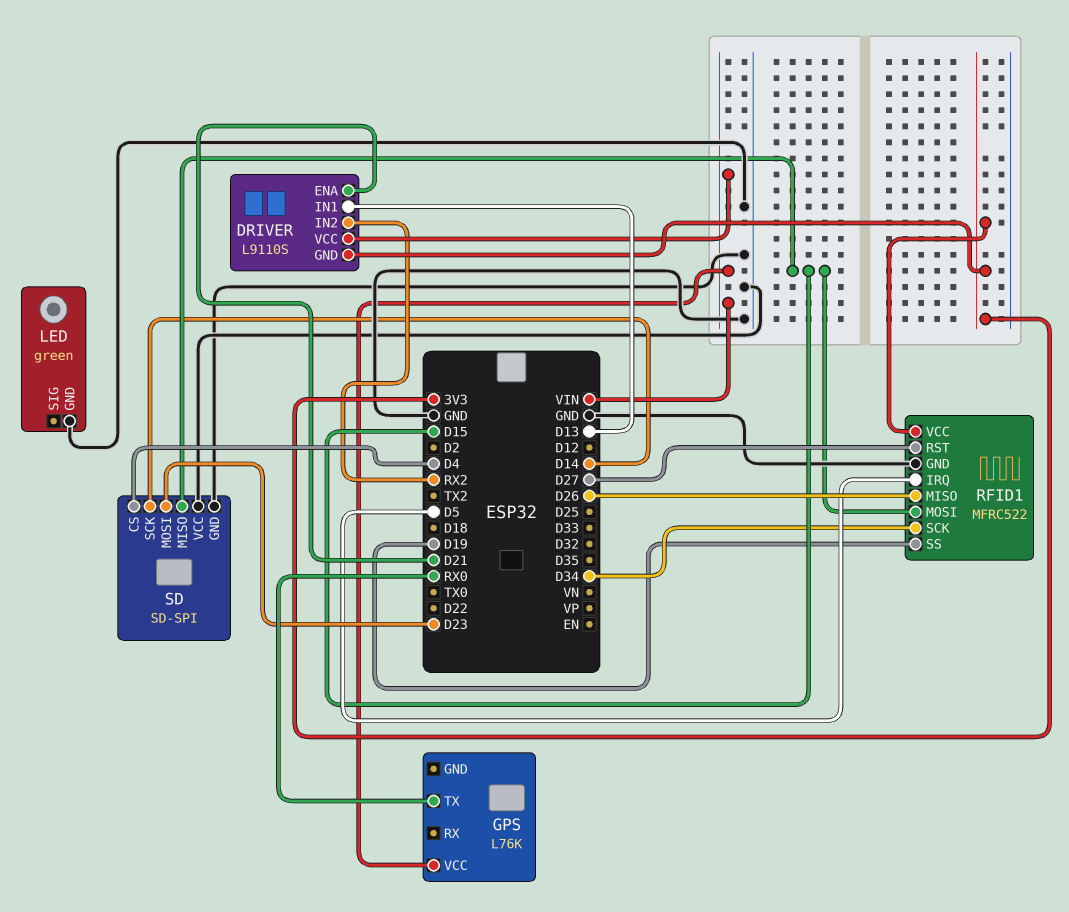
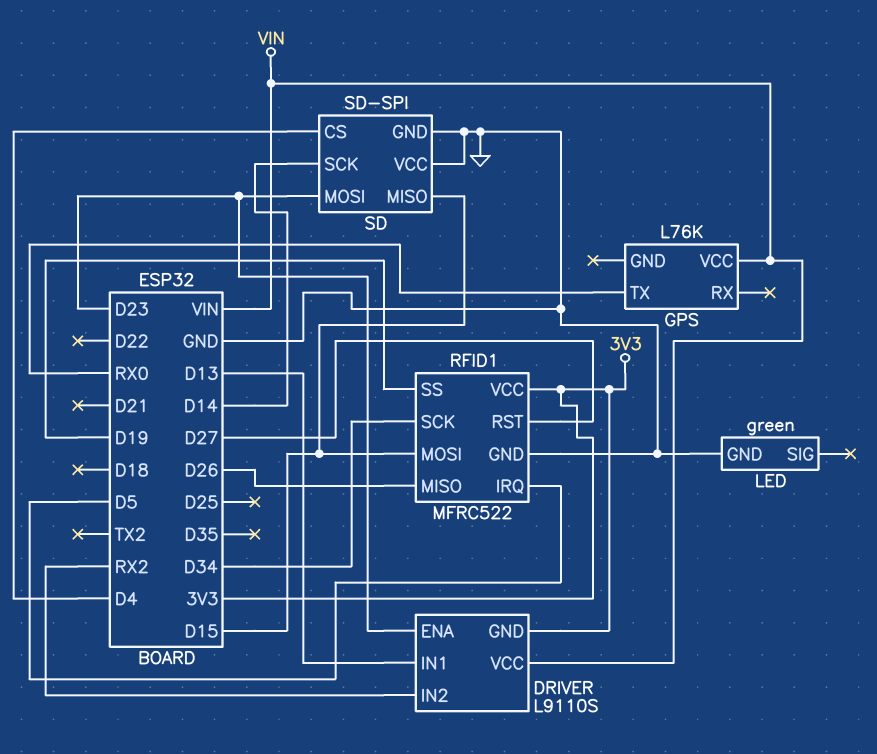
DRIVER pin ENA: D21 -> D23

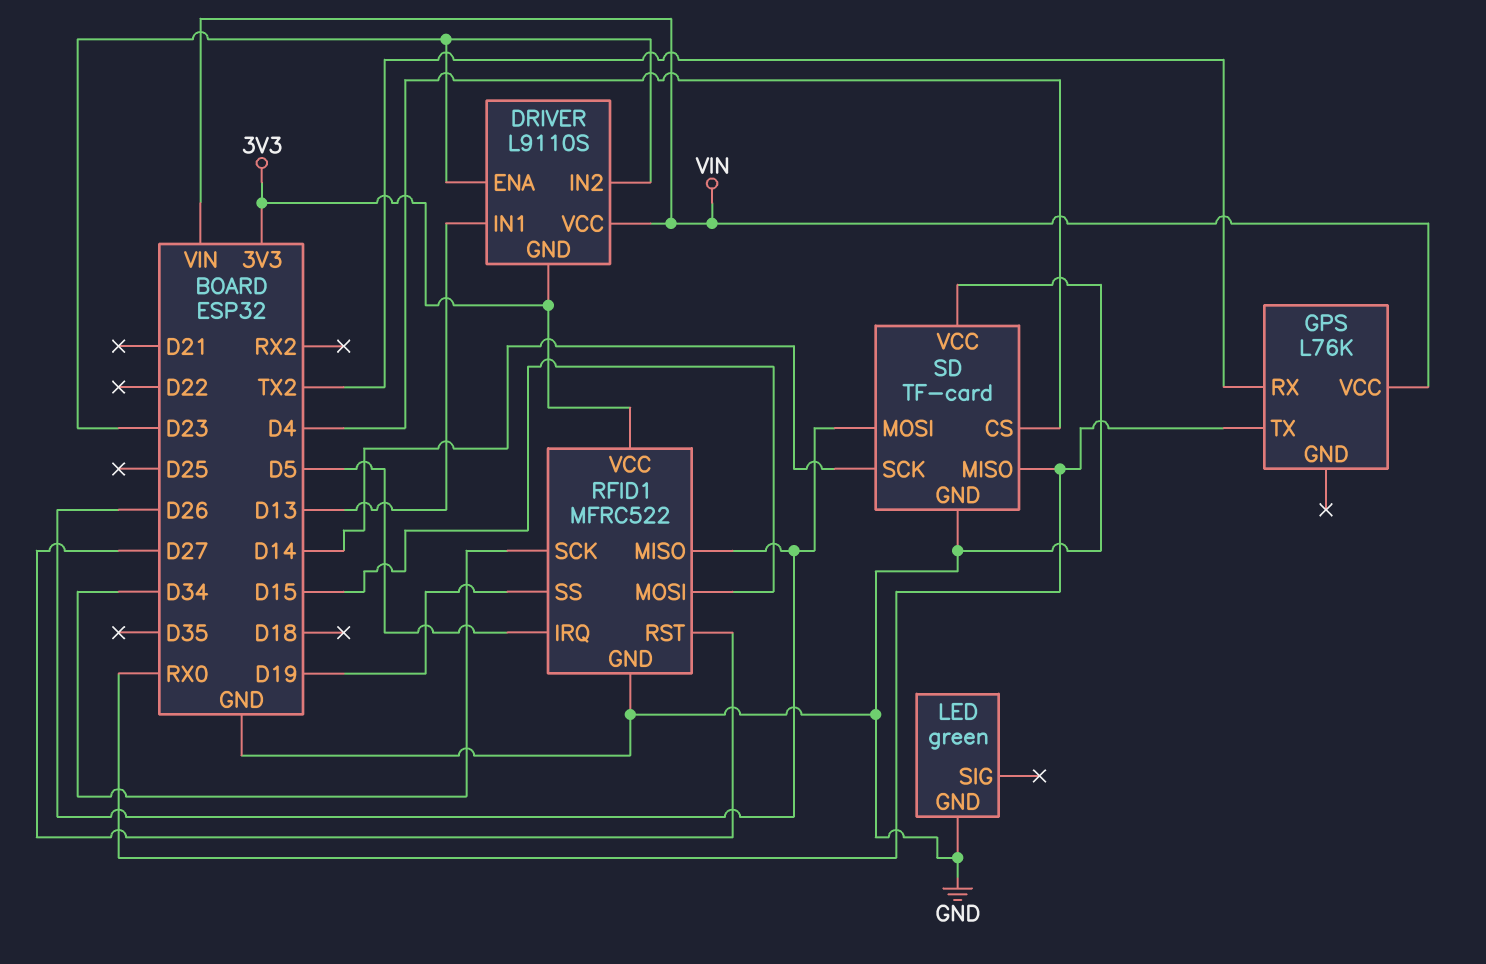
DRIVER pin IN2: RX2 -> D23
GPS pin RX: none -> TX2
SD: SD-SPI -> TF-card
SD pin MISO: D15 -> RX0
SD pin MOSI: D23 -> D26

